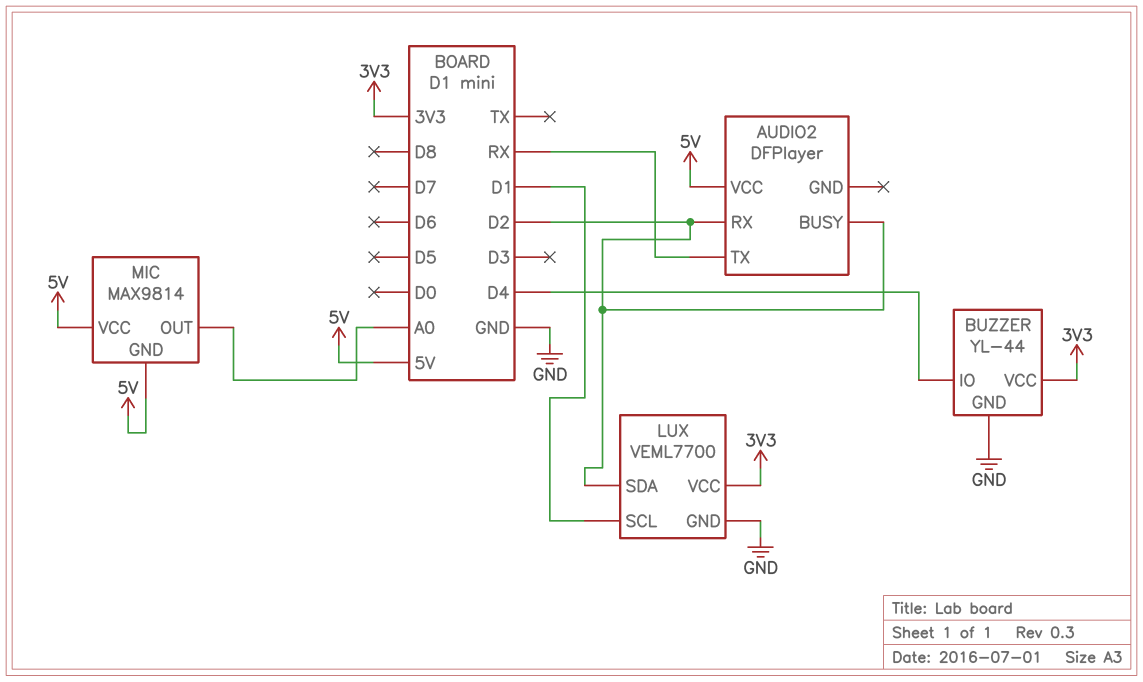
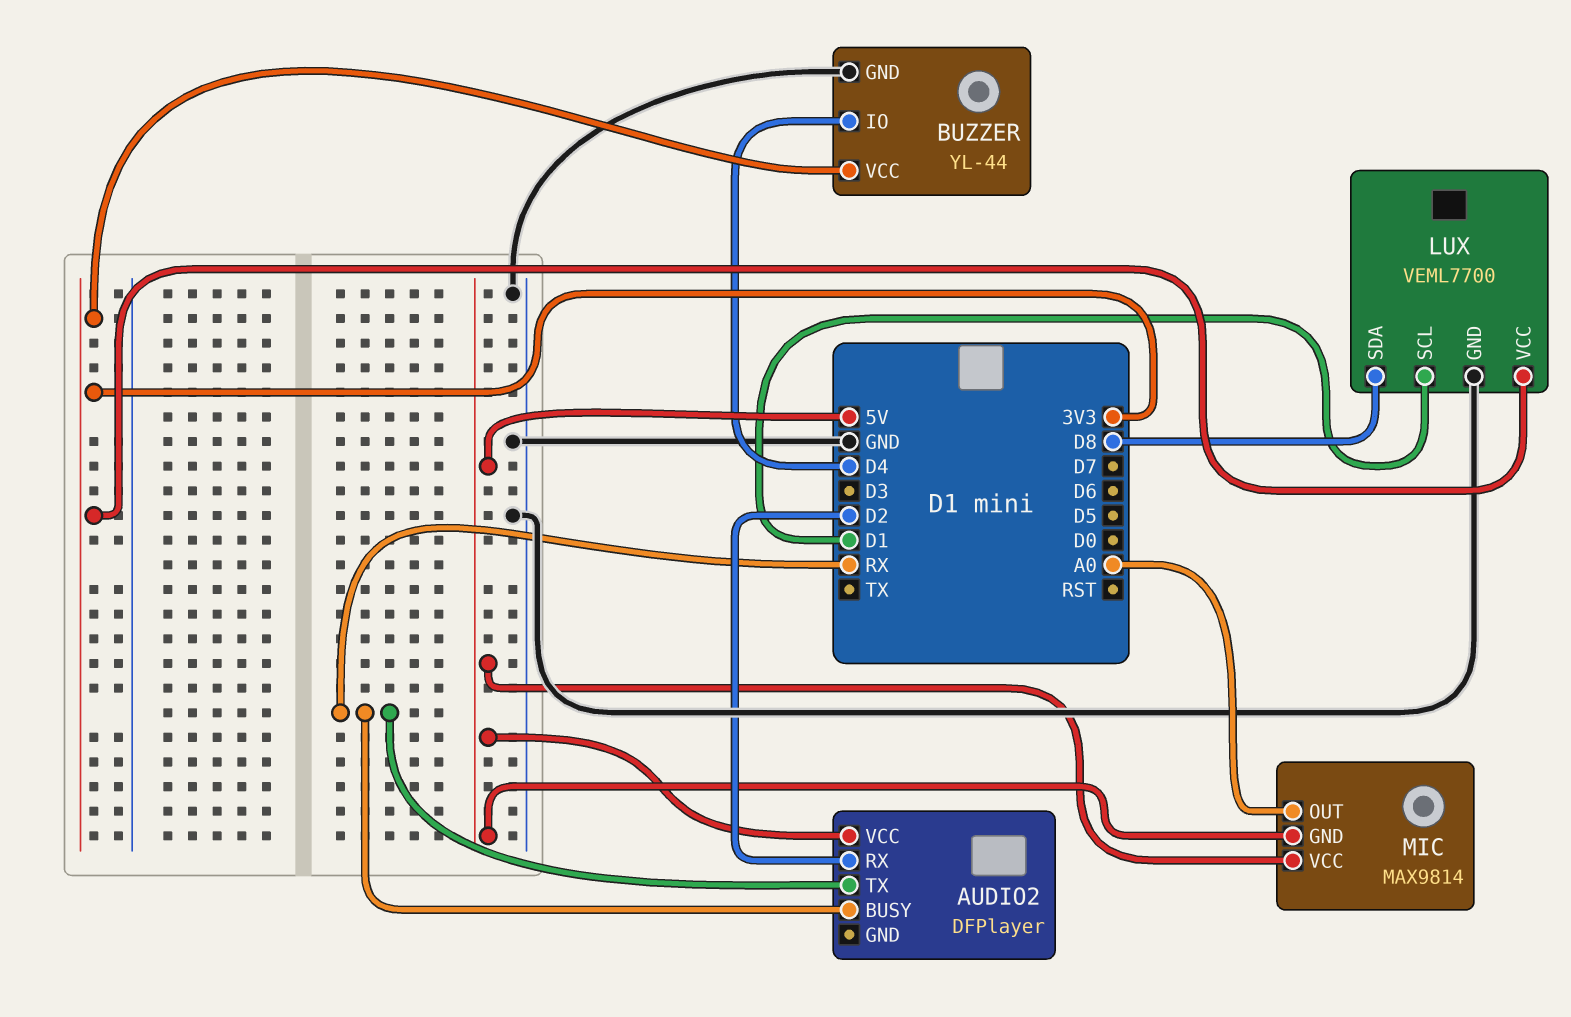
AUDIO2 pin BUSY: D2 -> RX
LUX pin SDA: D2 -> D8

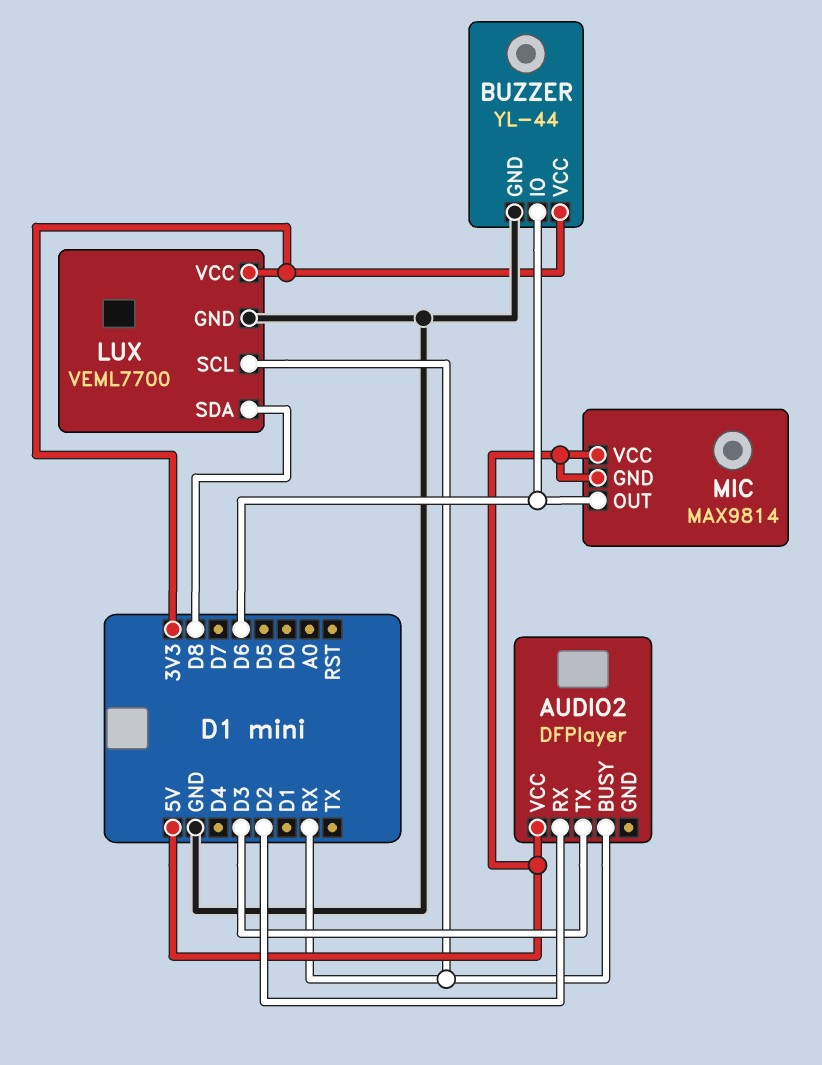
AUDIO2 pin TX: RX -> D3
BUZZER pin IO: D4 -> D6
LUX pin SCL: D1 -> RX
MIC pin OUT: A0 -> D6

